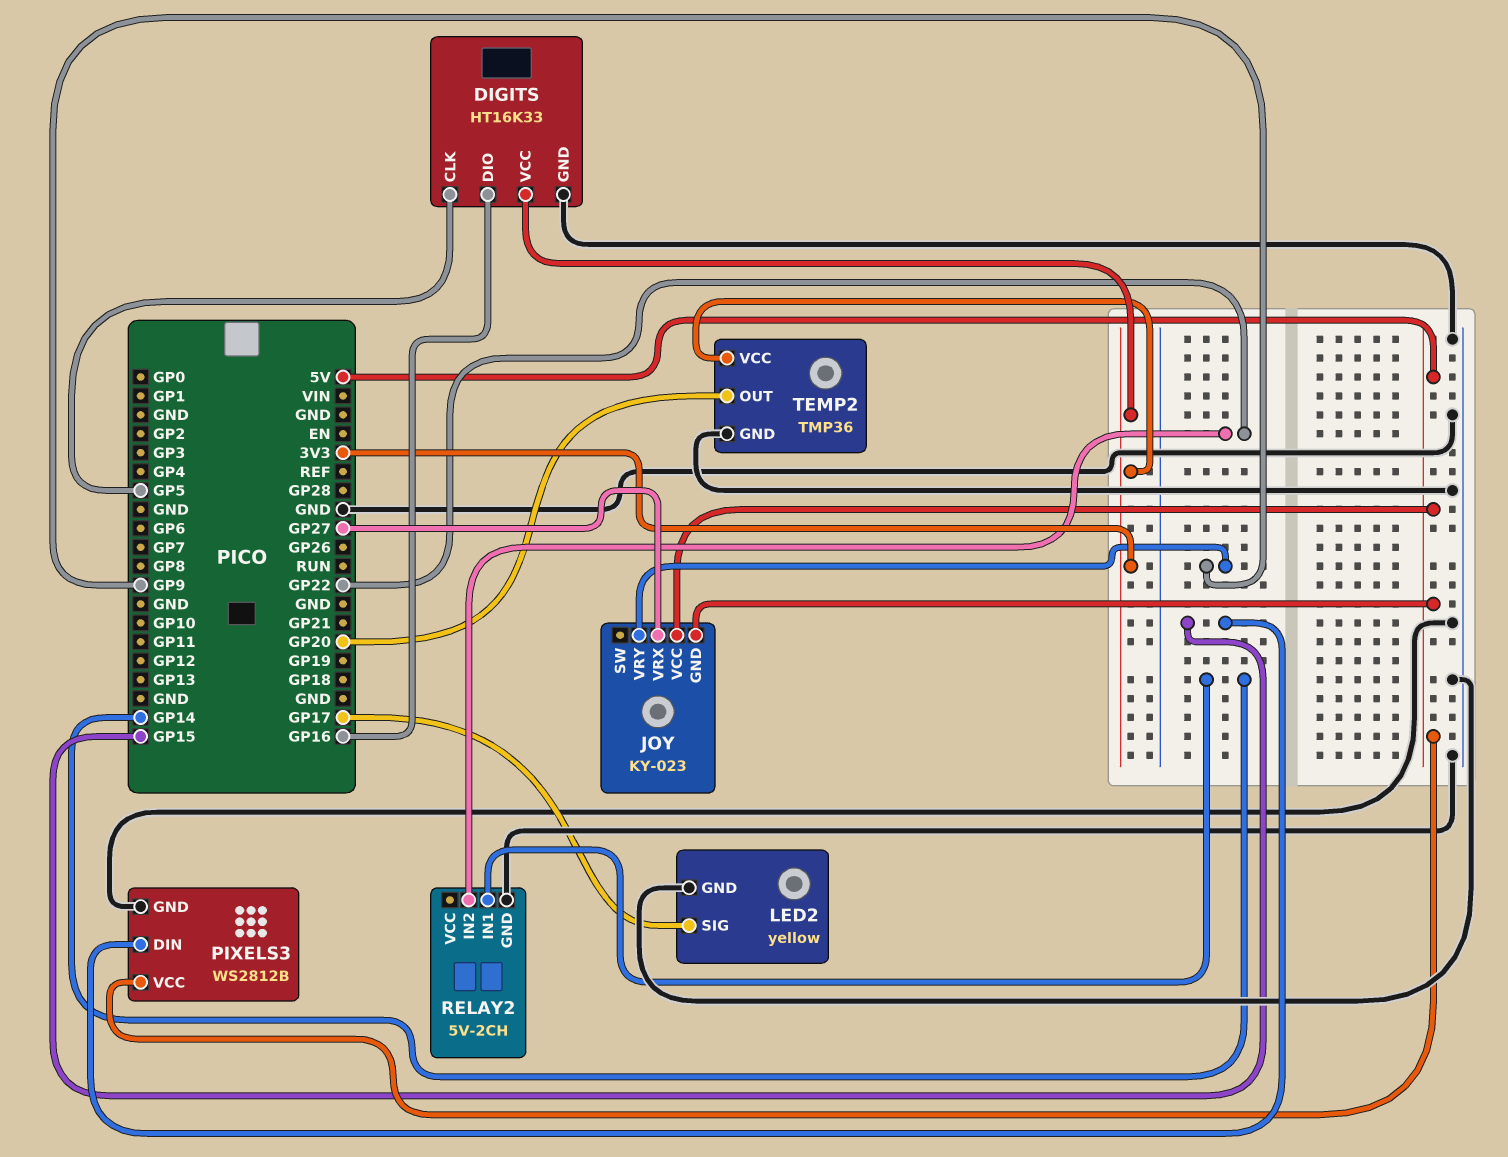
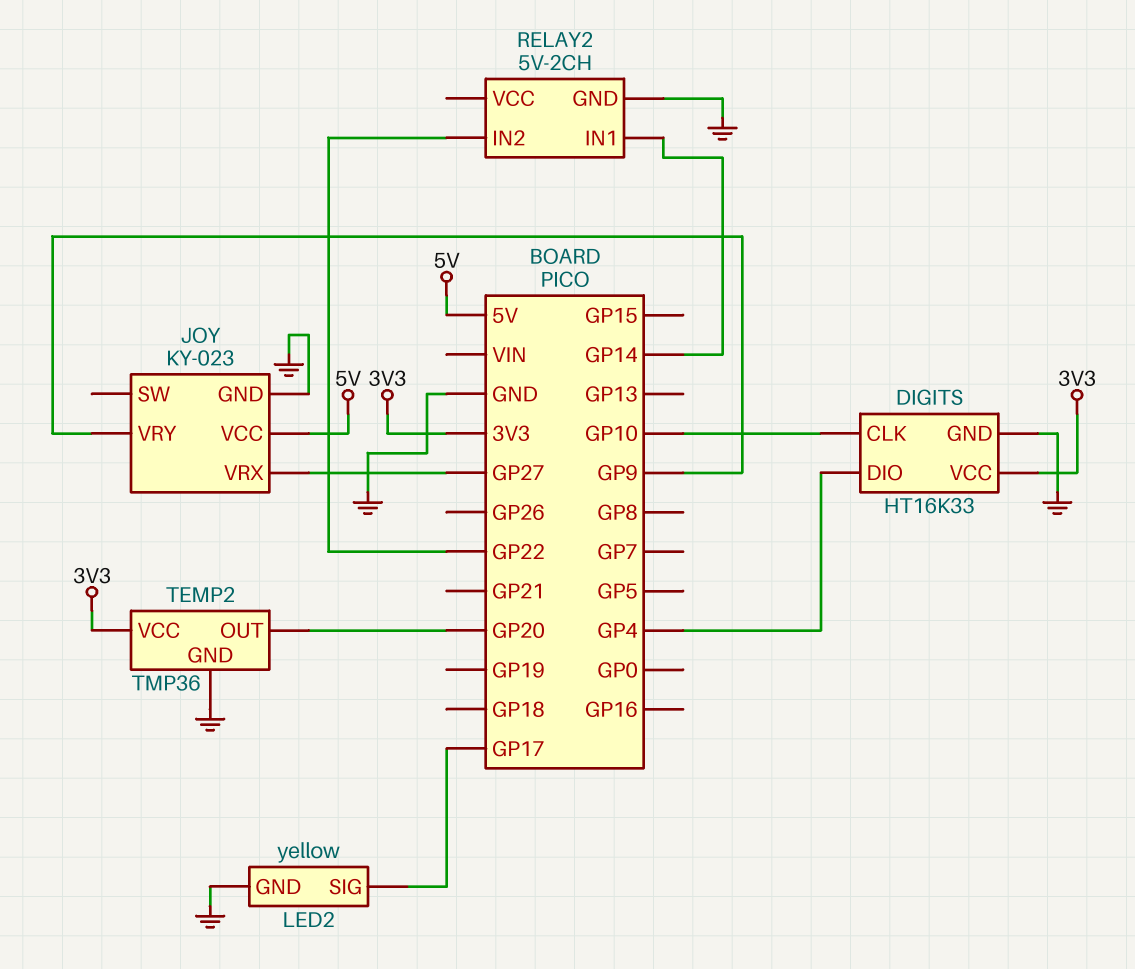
DIGITS pin CLK: GP5 -> GP10
DIGITS pin DIO: GP16 -> GP4
JOY pin GND: 5V -> GND
PIXELS3: WS2812B -> none
PIXELS3 pin DIN: GP15 -> none
PIXELS3 pin GND: GND -> none
PIXELS3 pin VCC: 5V -> none

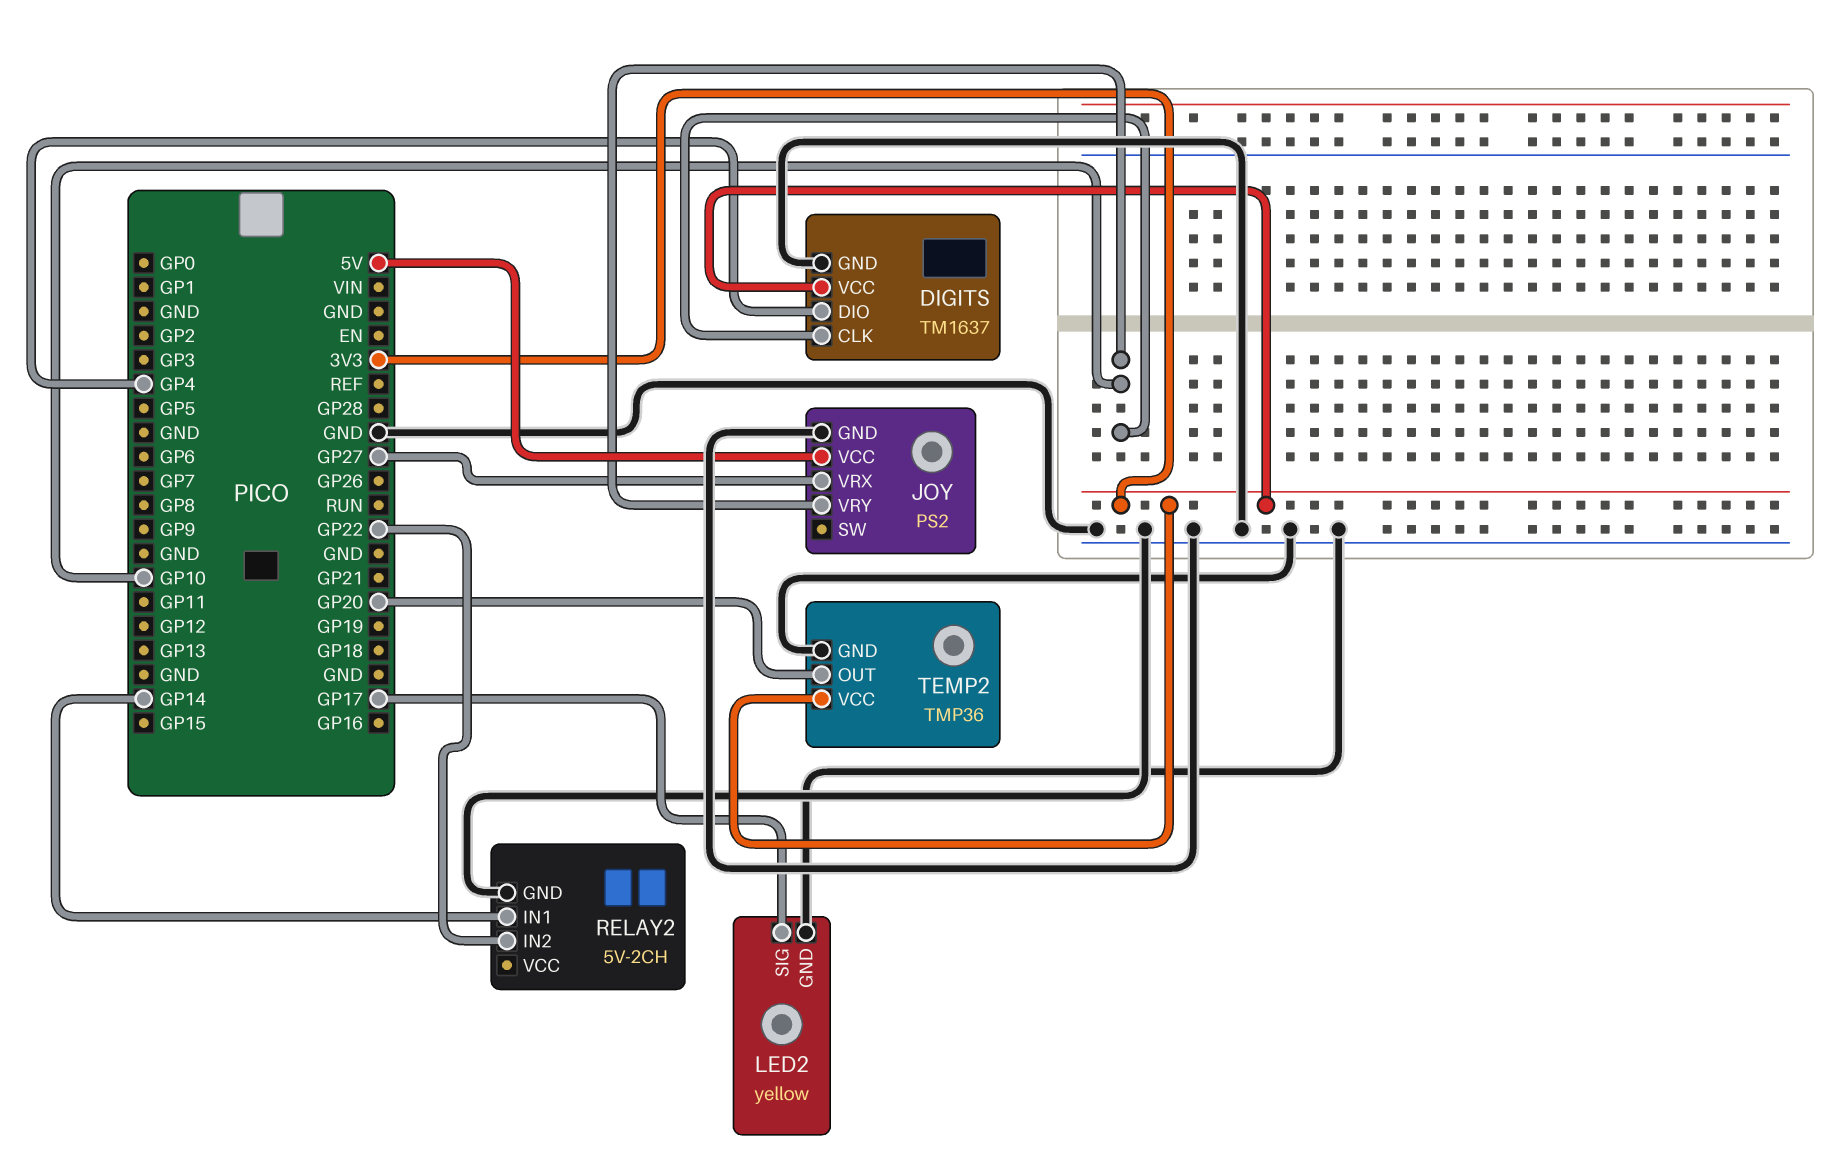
DIGITS: HT16K33 -> TM1637
JOY: KY-023 -> PS2
JOY pin VRY: GP9 -> GP10

